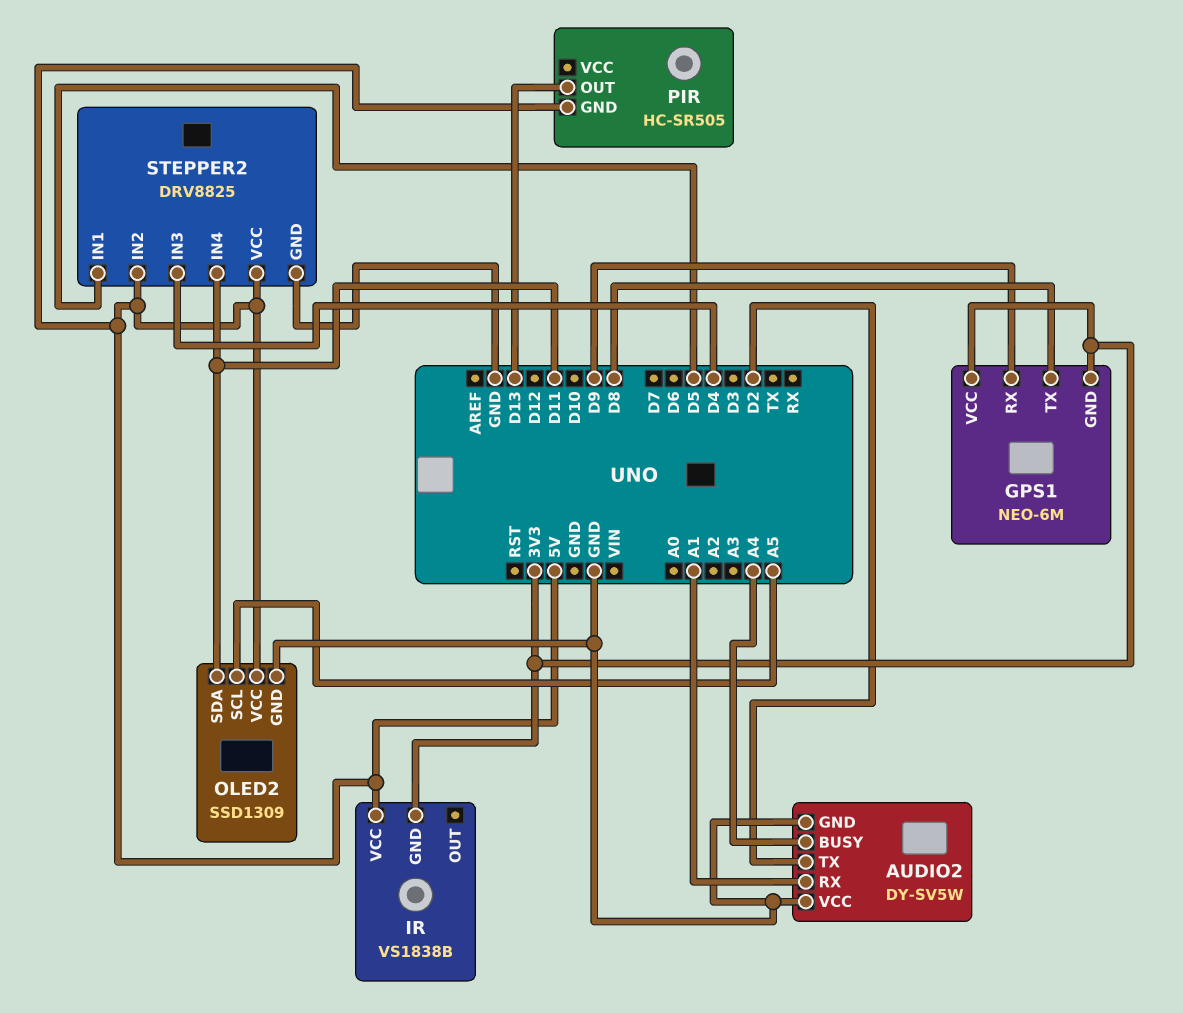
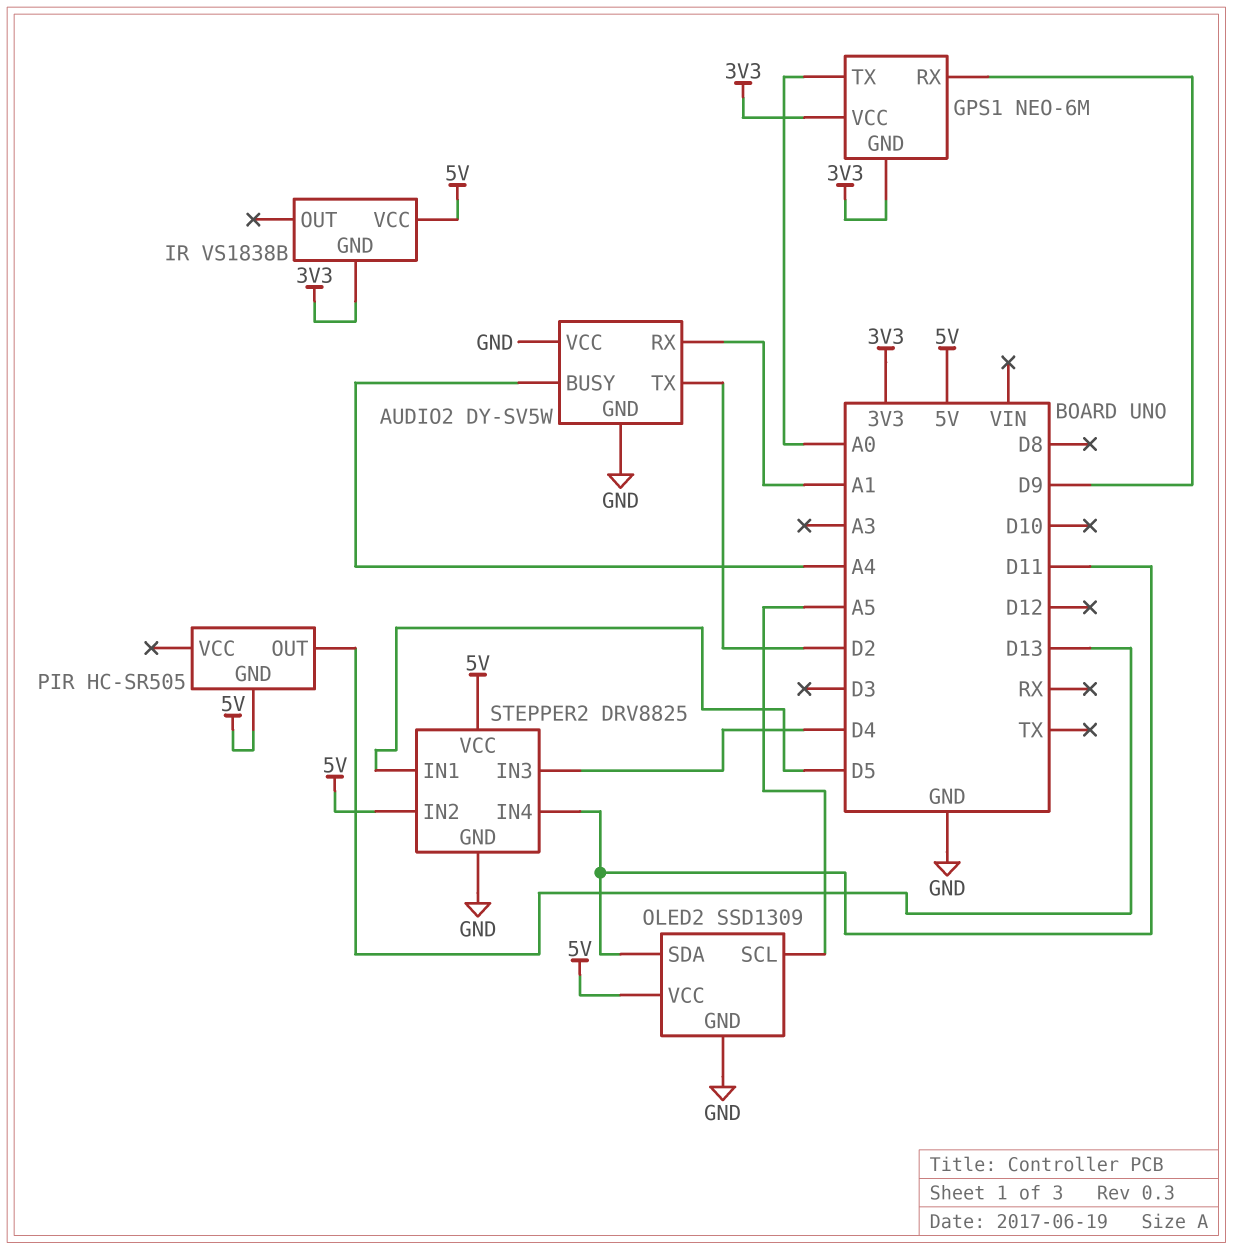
GPS1 pin TX: D8 -> A0

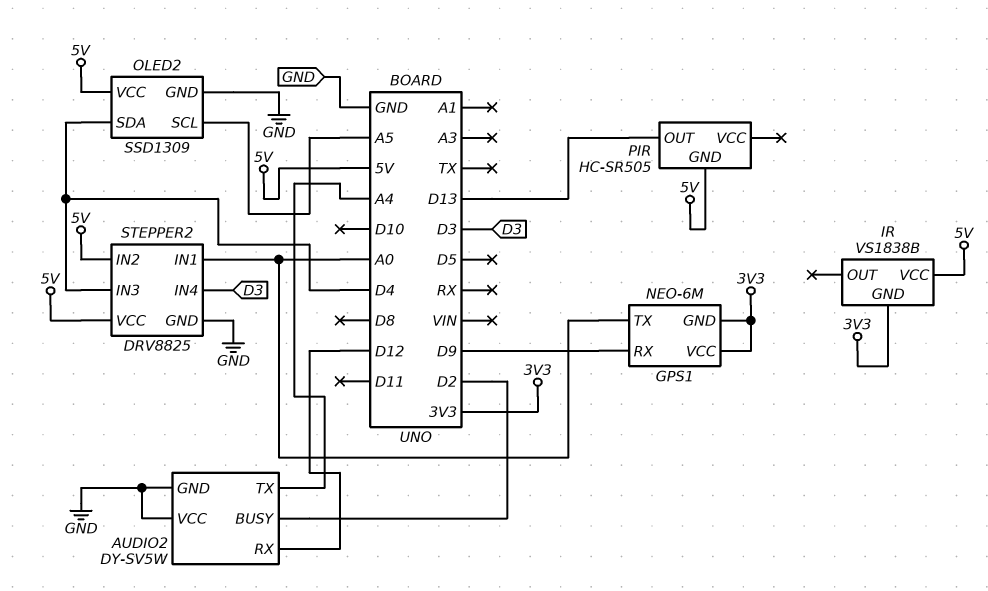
AUDIO2 pin BUSY: A4 -> D2
AUDIO2 pin RX: A1 -> D12
AUDIO2 pin TX: D2 -> A4
OLED2 pin SDA: D11 -> D4
STEPPER2 pin IN1: D5 -> A0
STEPPER2 pin IN4: D11 -> D3

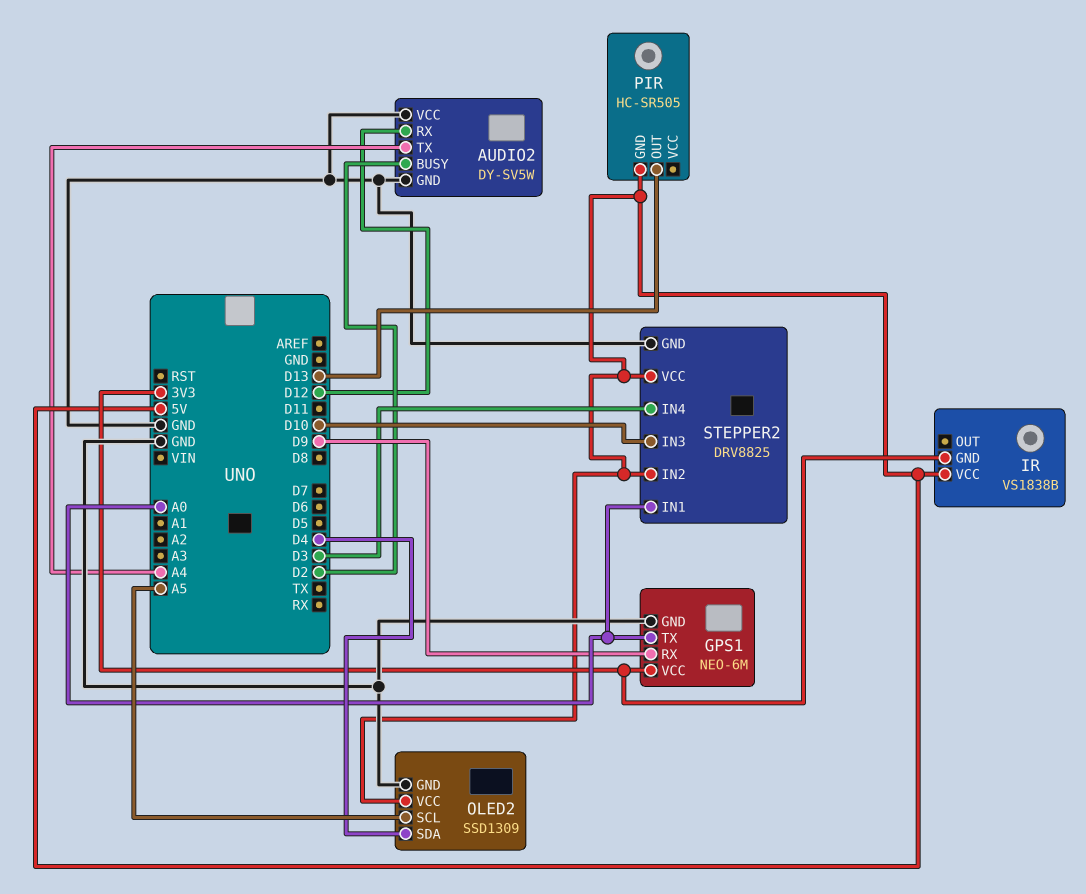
GPS1 pin GND: 3V3 -> GND
STEPPER2 pin IN3: D4 -> D10

